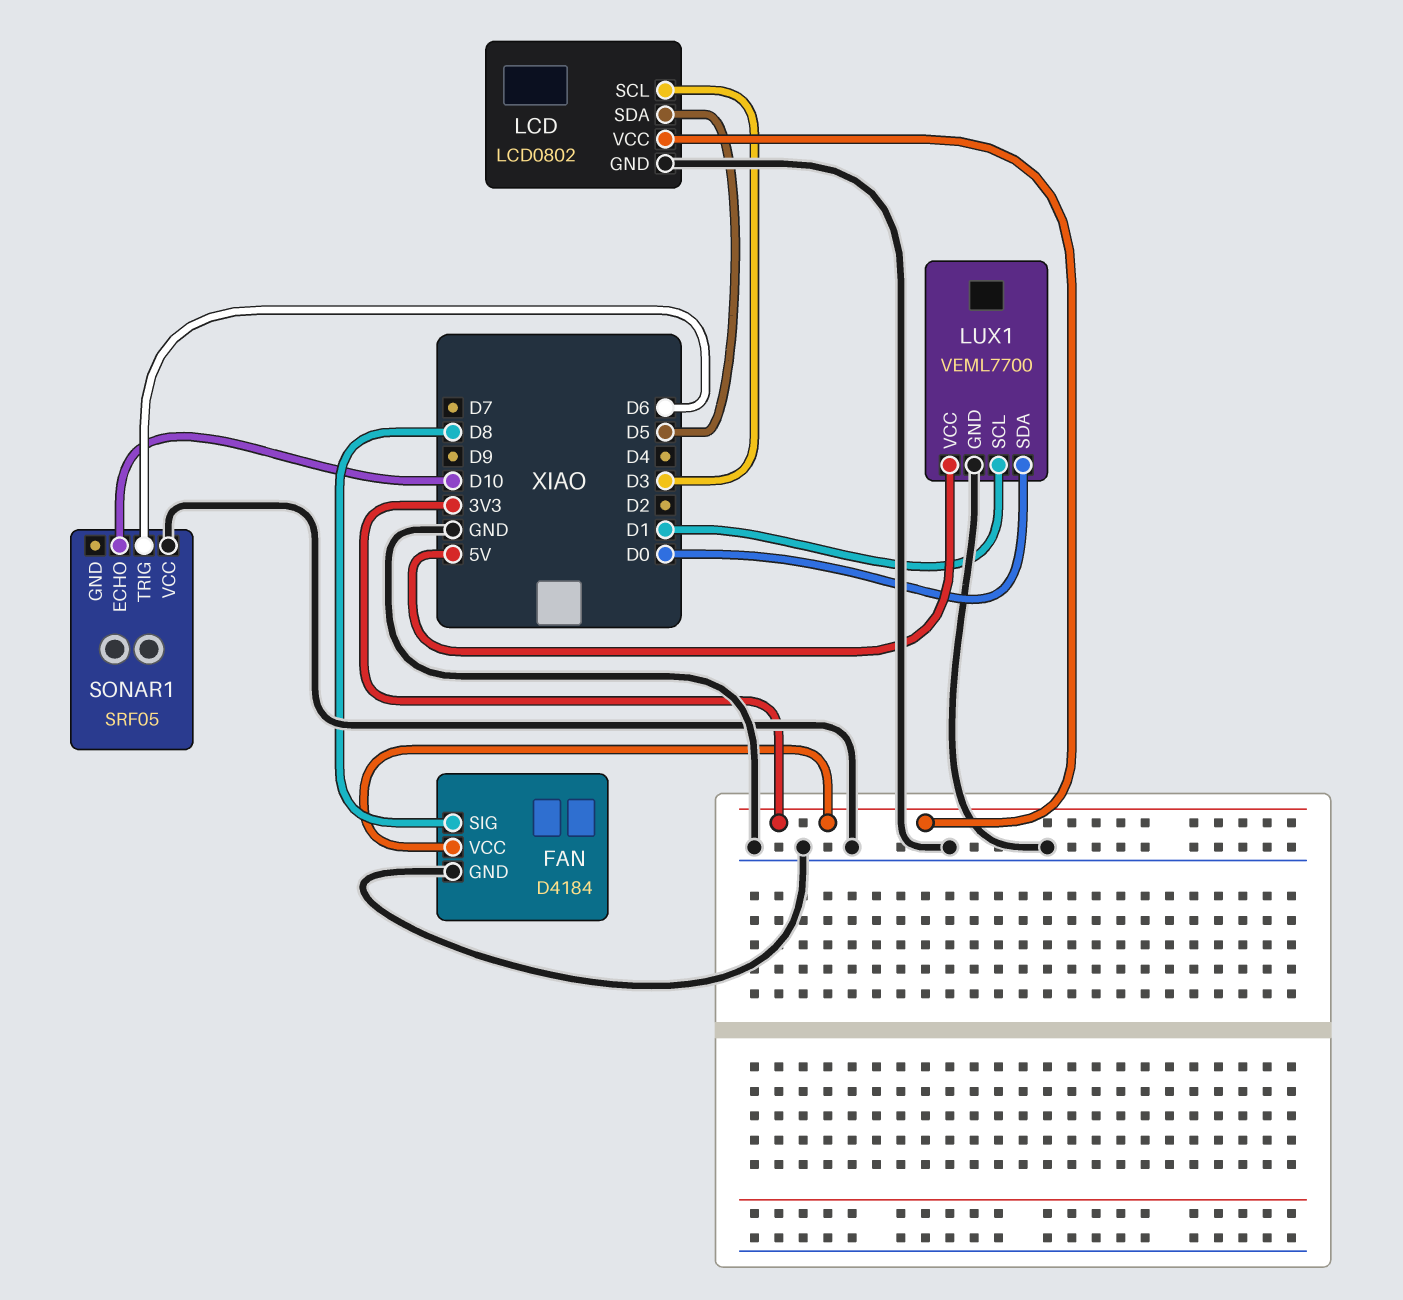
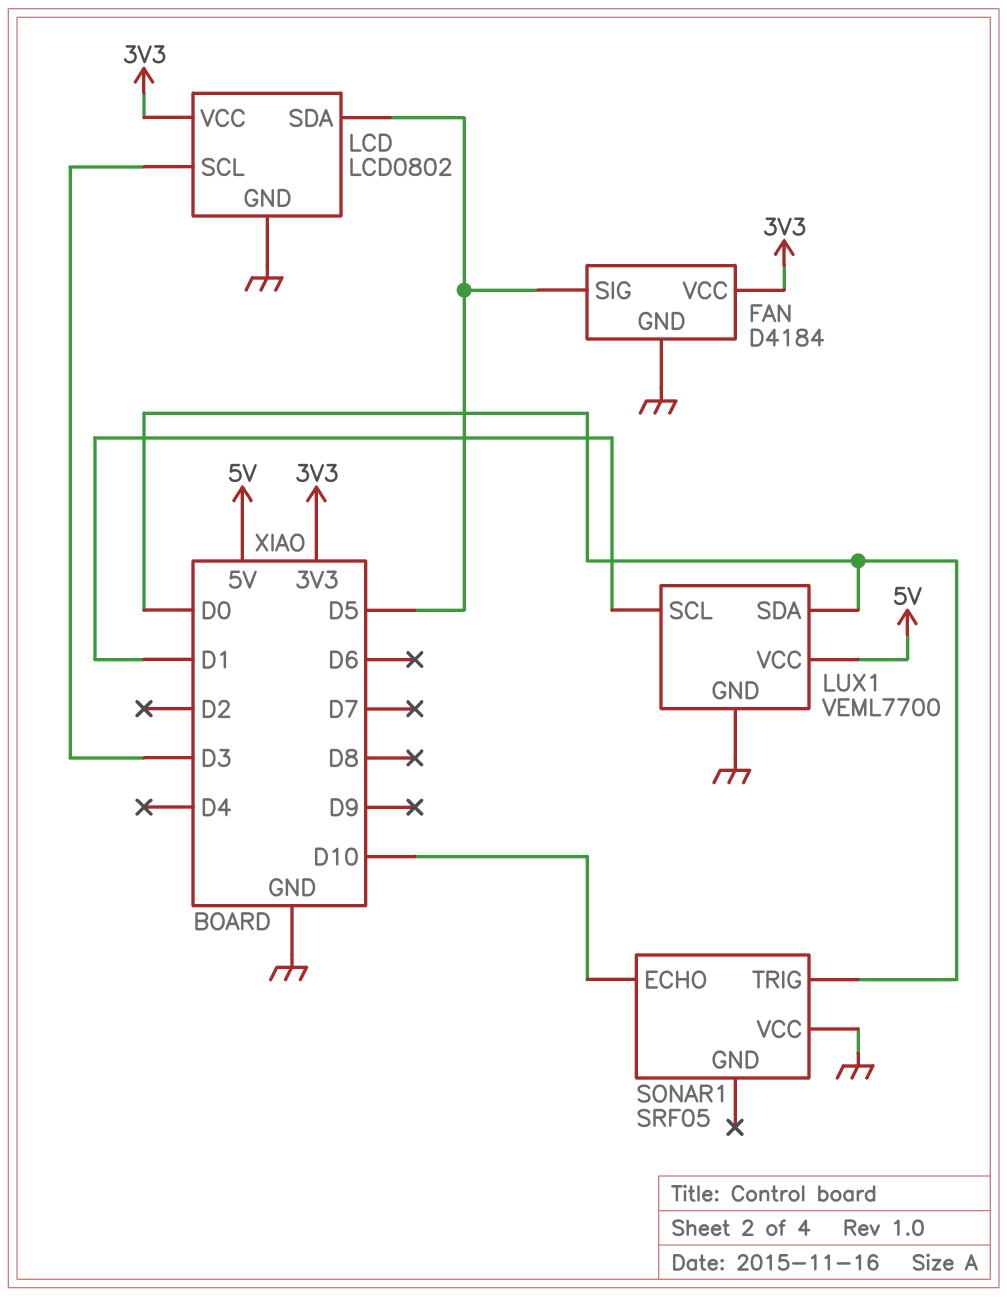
FAN pin SIG: D8 -> D5
SONAR1 pin TRIG: D6 -> D0

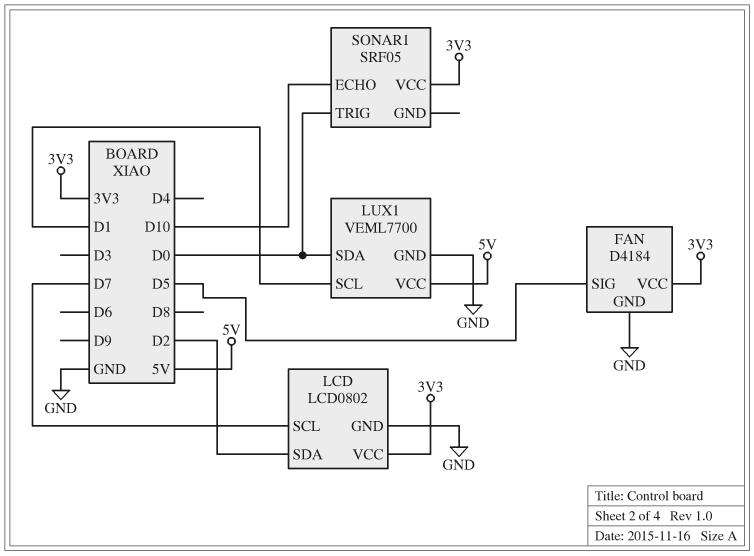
LCD pin SCL: D3 -> D7
LCD pin SDA: D5 -> D2
SONAR1 pin VCC: GND -> 3V3

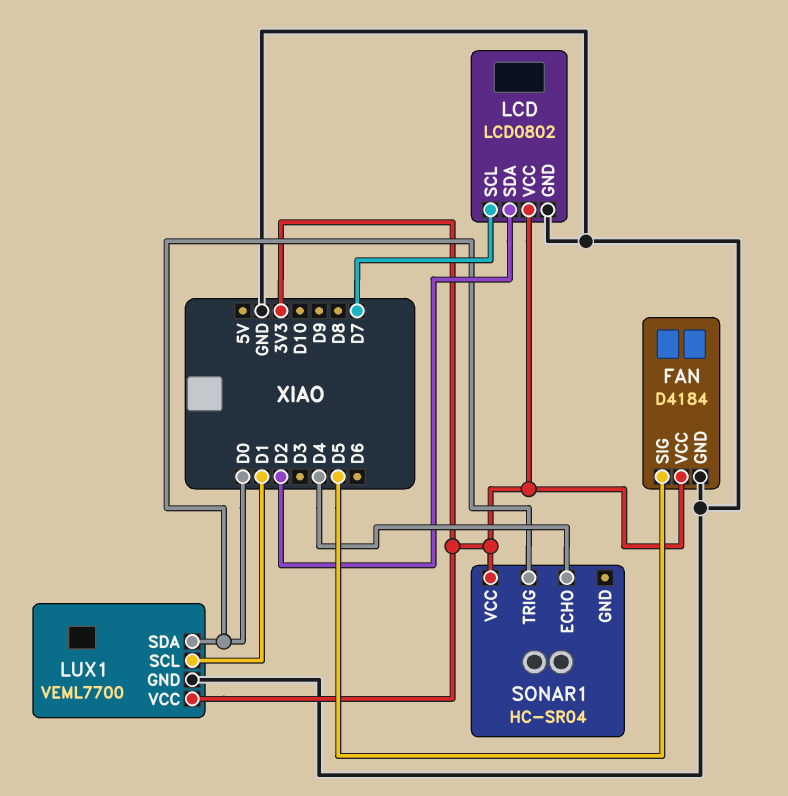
LUX1 pin VCC: 5V -> 3V3
SONAR1: SRF05 -> HC-SR04
SONAR1 pin ECHO: D10 -> D4

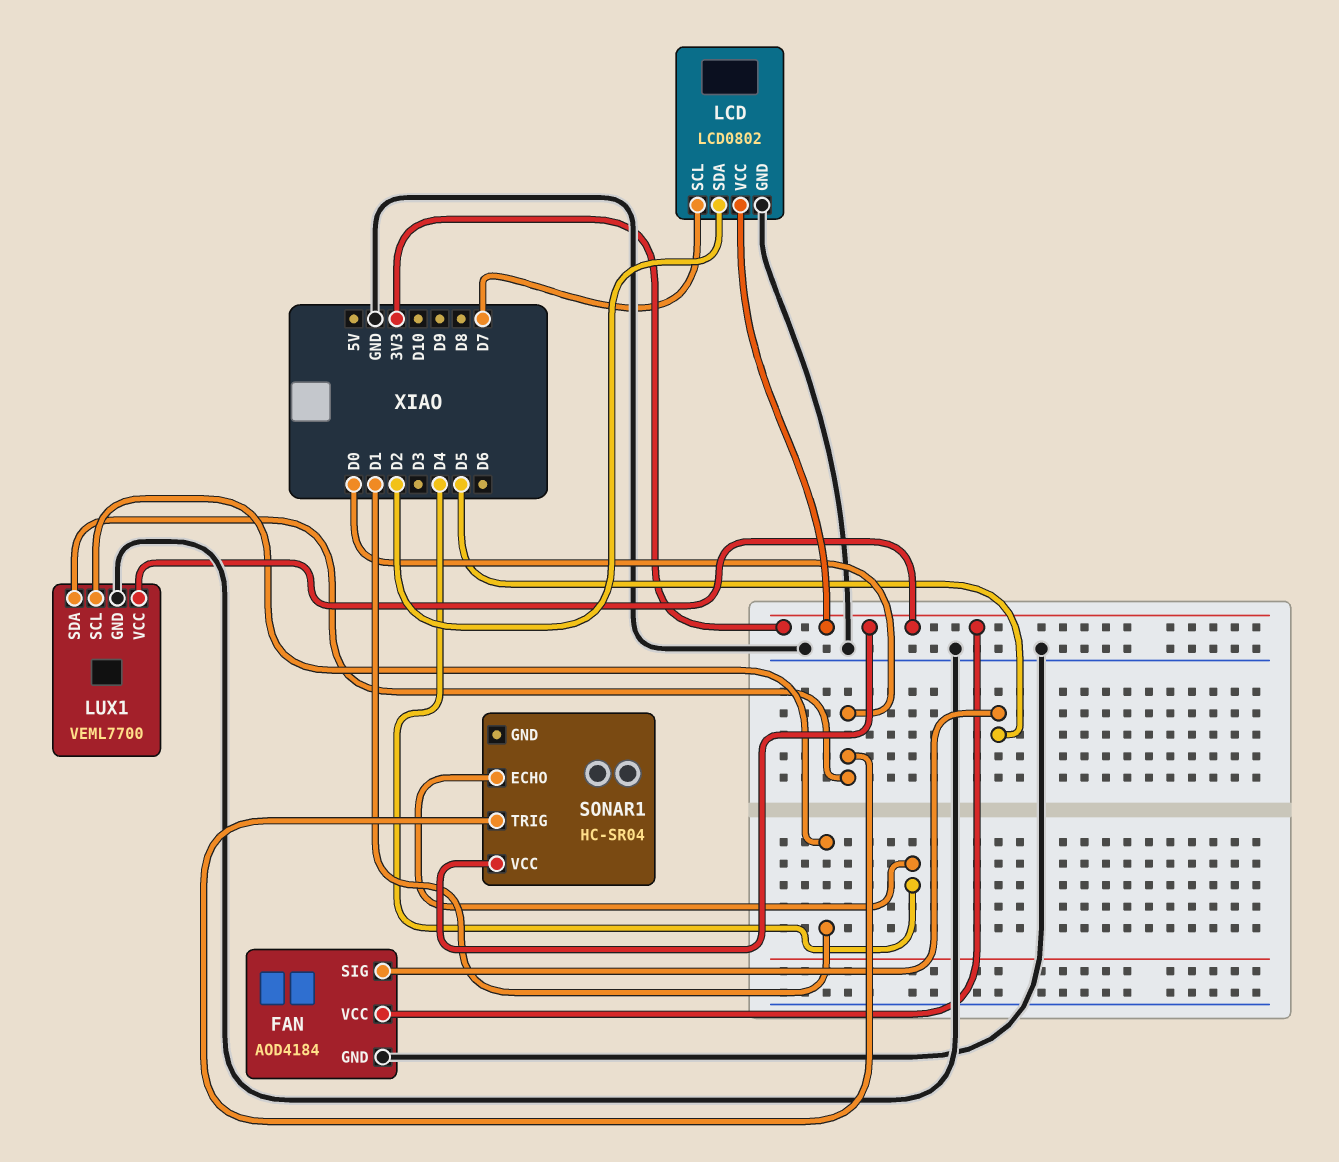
FAN: D4184 -> AOD4184

